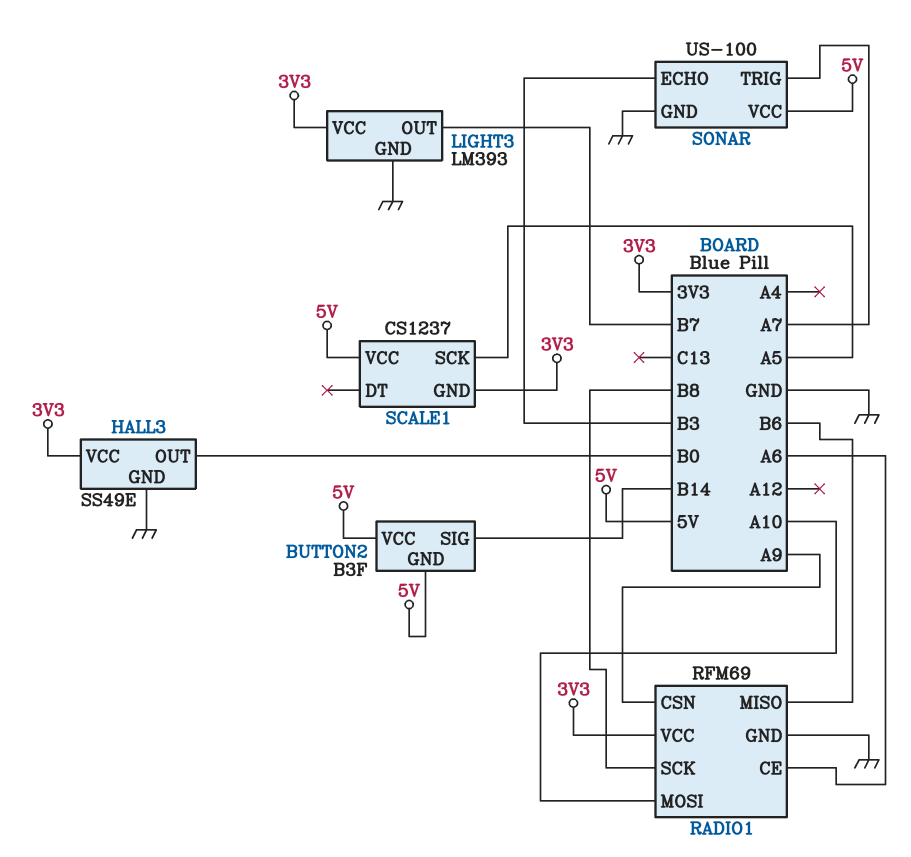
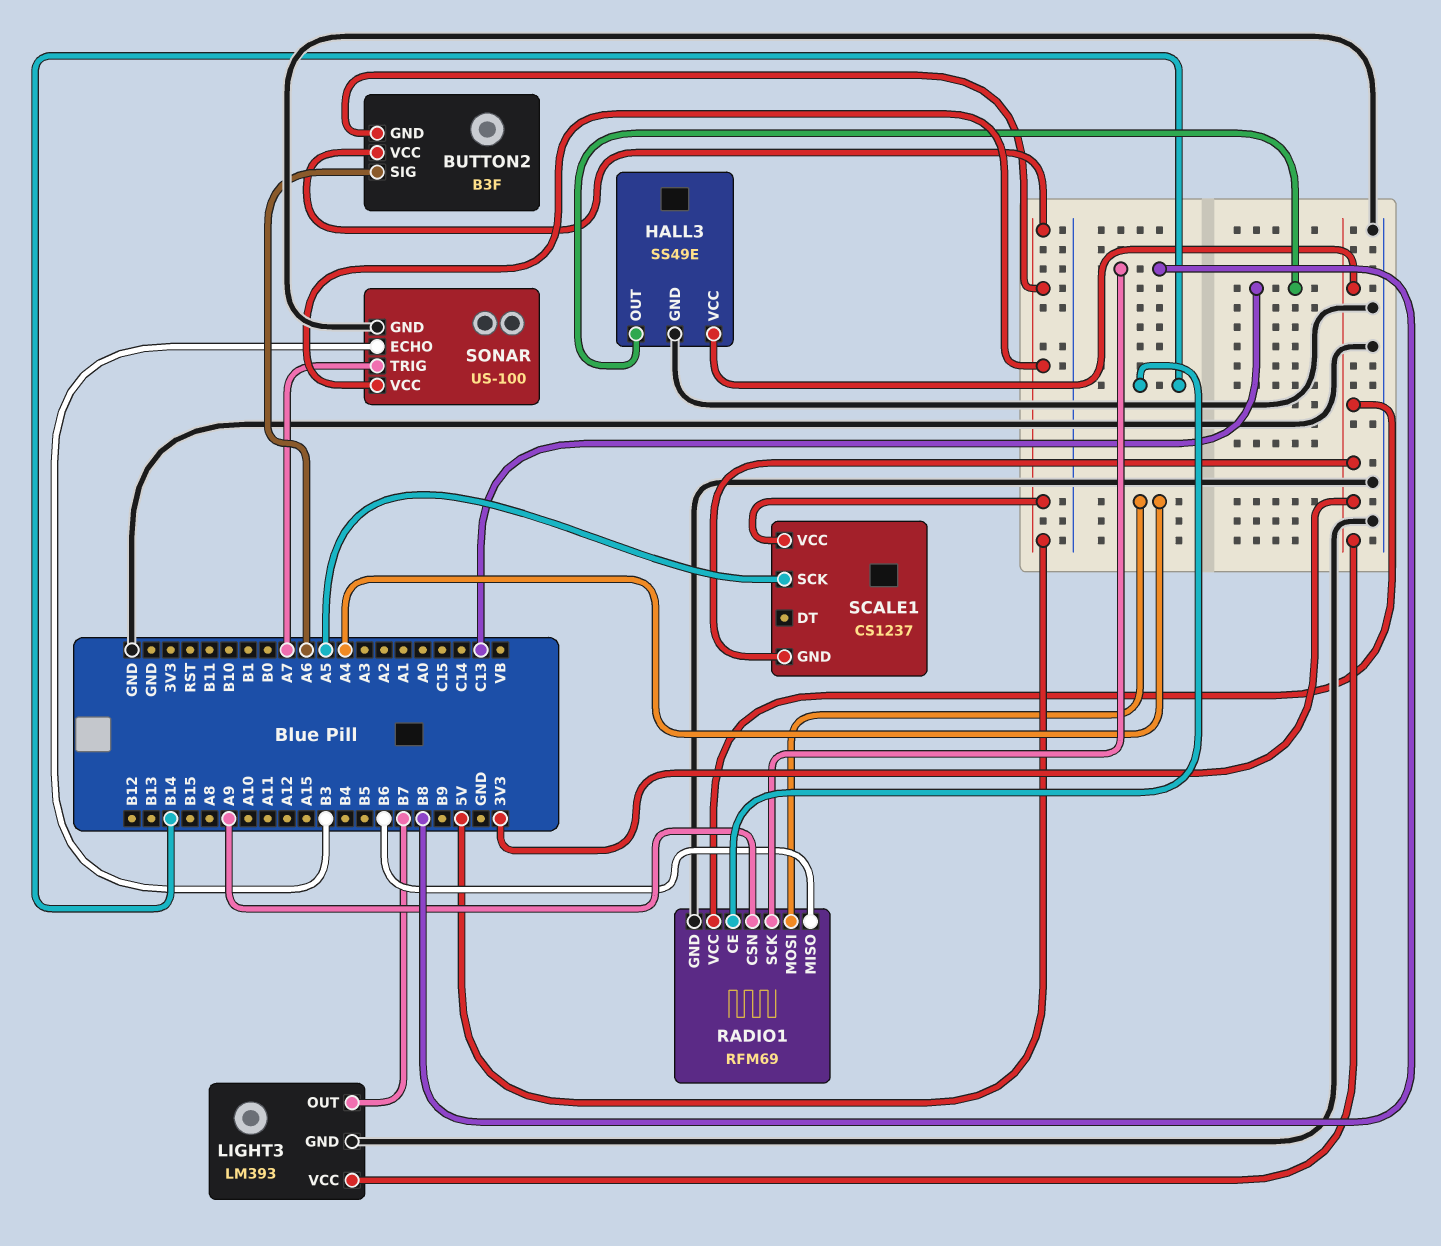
BUTTON2 pin SIG: B14 -> A6
HALL3 pin OUT: B0 -> C13
RADIO1 pin CE: A6 -> B14
RADIO1 pin MOSI: A10 -> A4

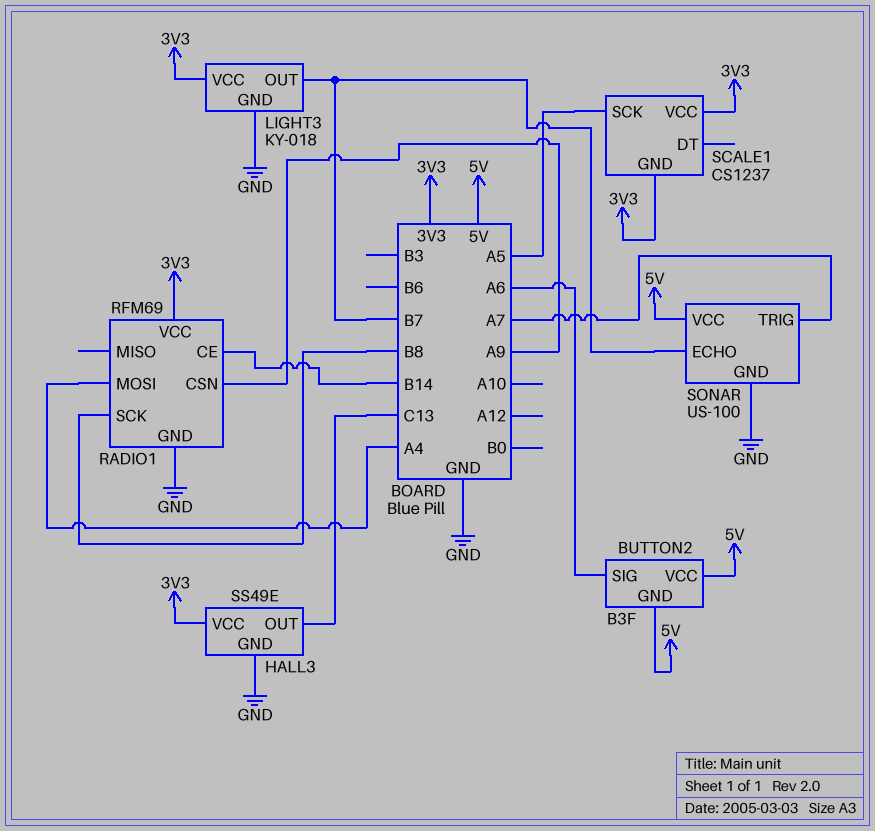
LIGHT3: LM393 -> KY-018
RADIO1 pin MISO: B6 -> none
SCALE1 pin VCC: 5V -> 3V3
SONAR pin ECHO: B3 -> B7

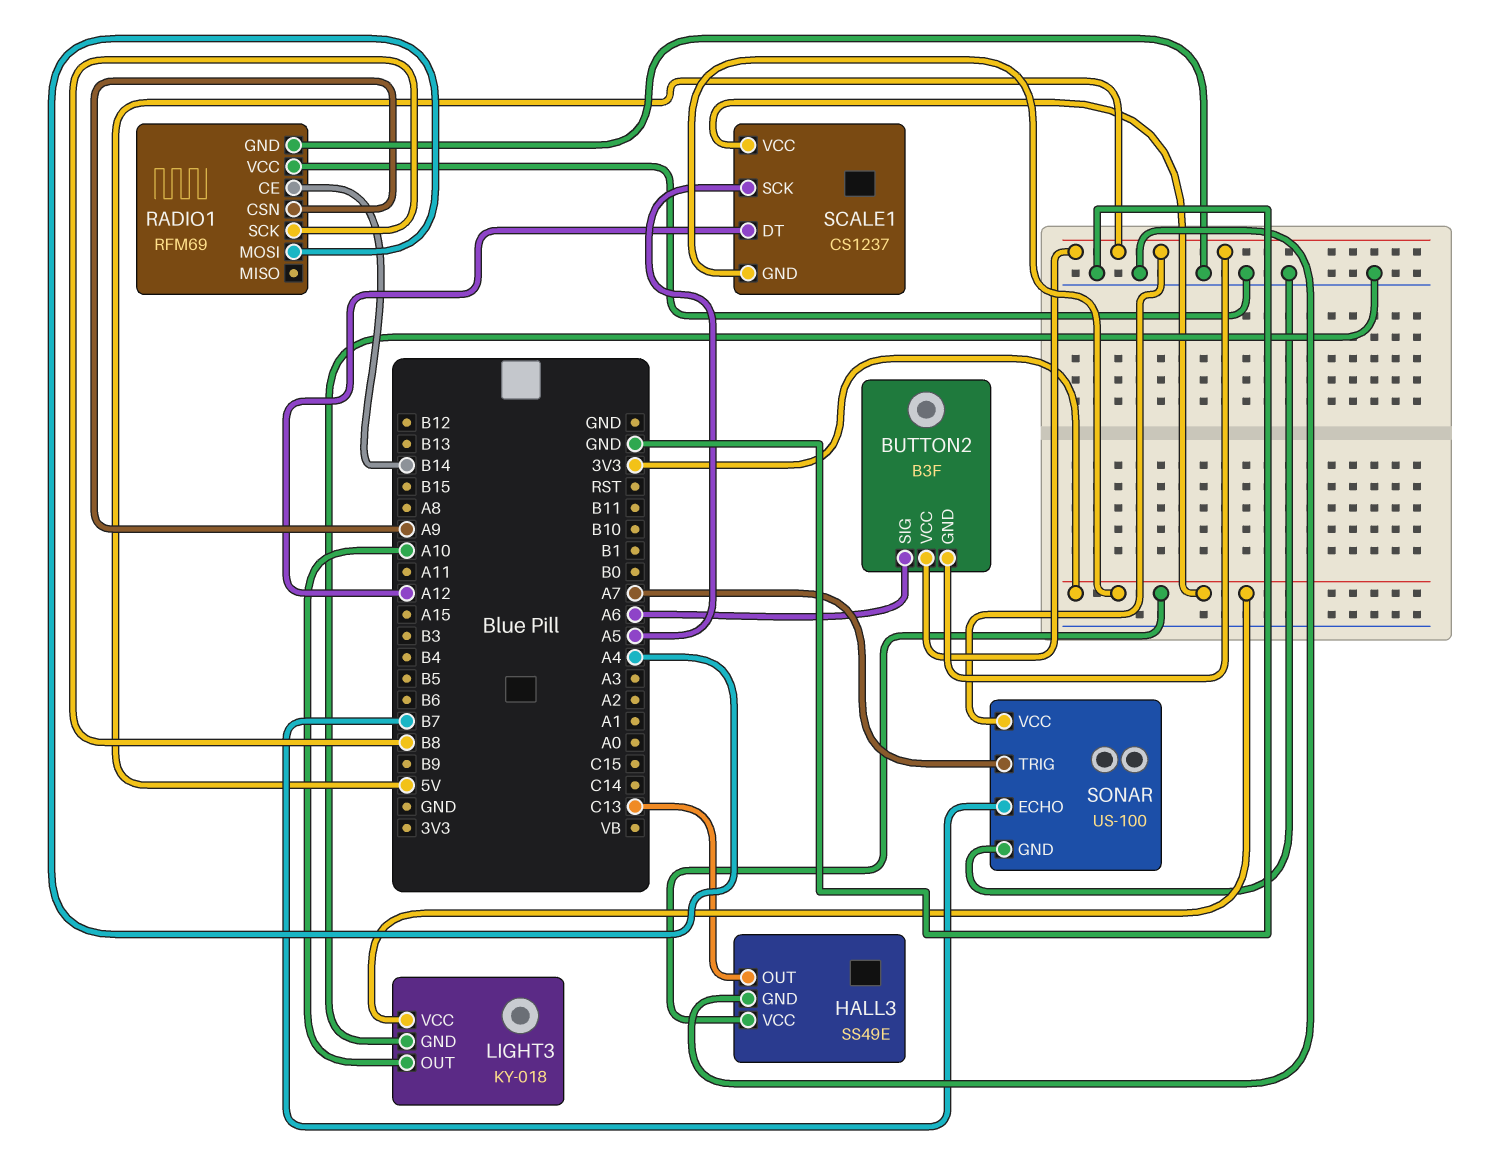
LIGHT3 pin OUT: B7 -> A10
RADIO1 pin VCC: 3V3 -> GND
SCALE1 pin DT: none -> A12

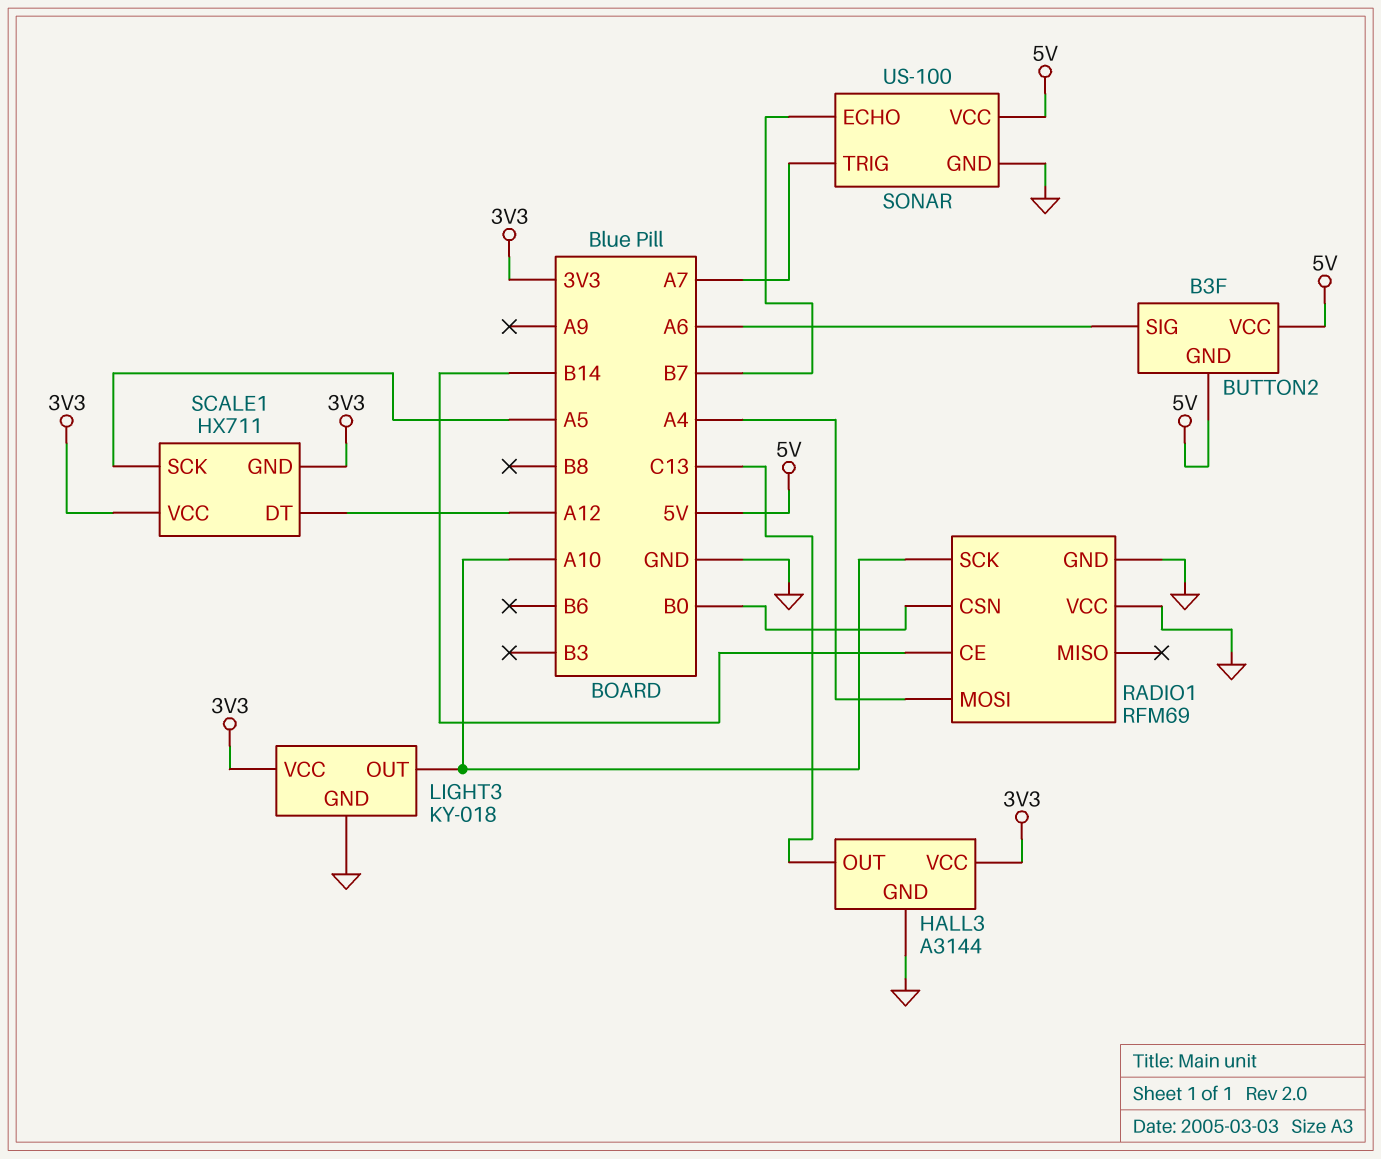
HALL3: SS49E -> A3144
RADIO1 pin CSN: A9 -> B0
RADIO1 pin SCK: B8 -> A10
SCALE1: CS1237 -> HX711

